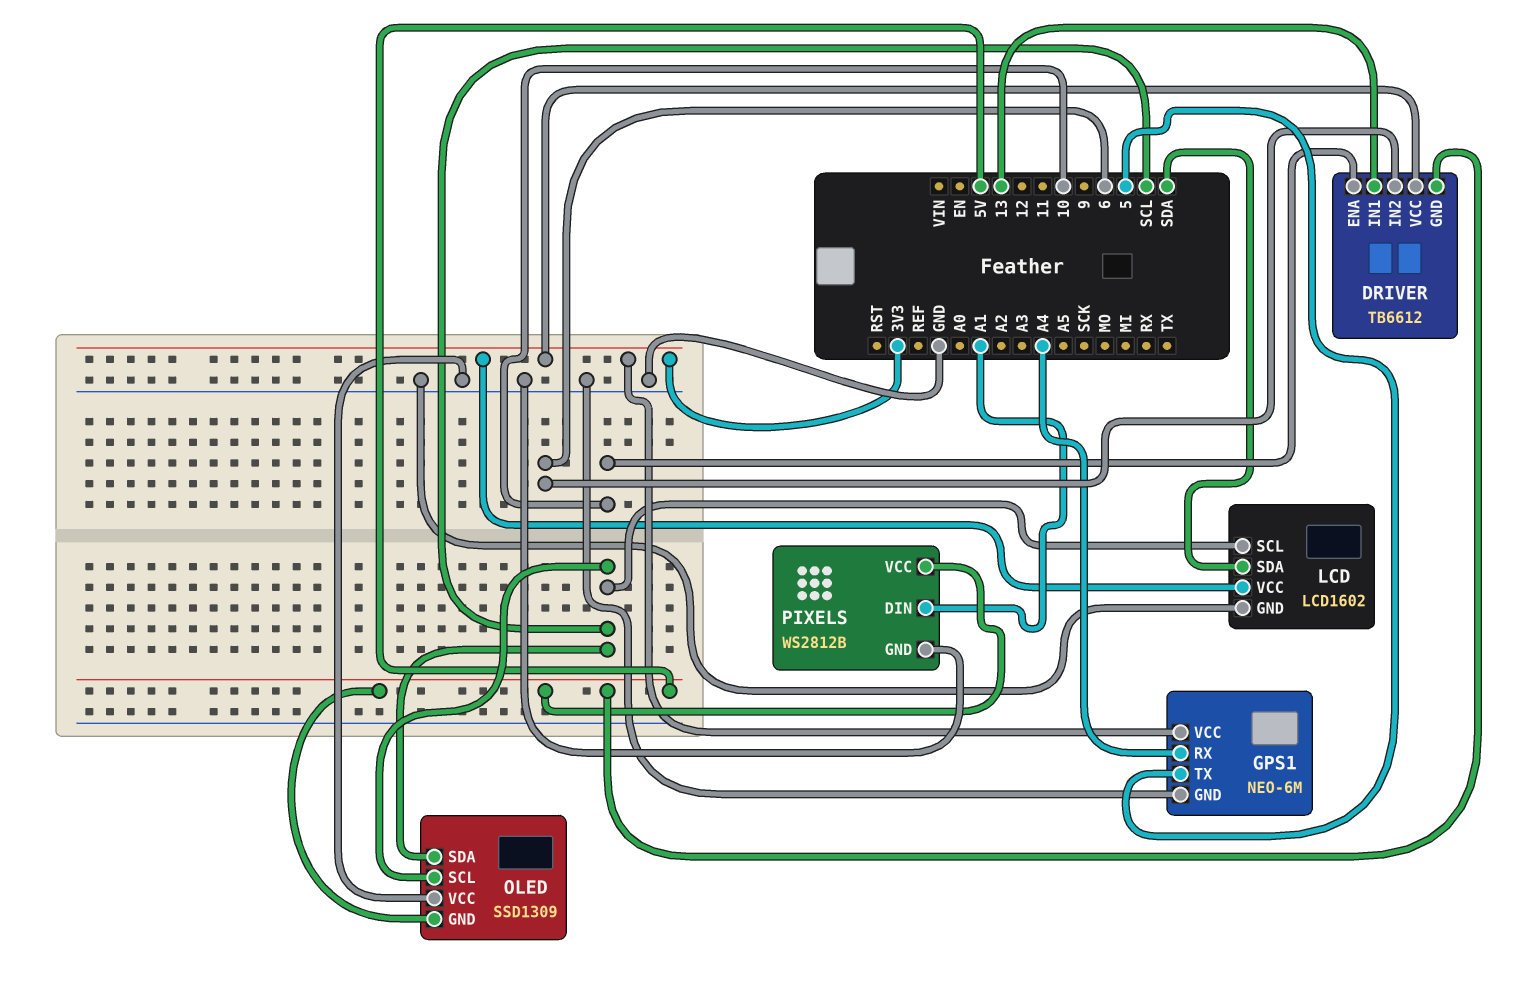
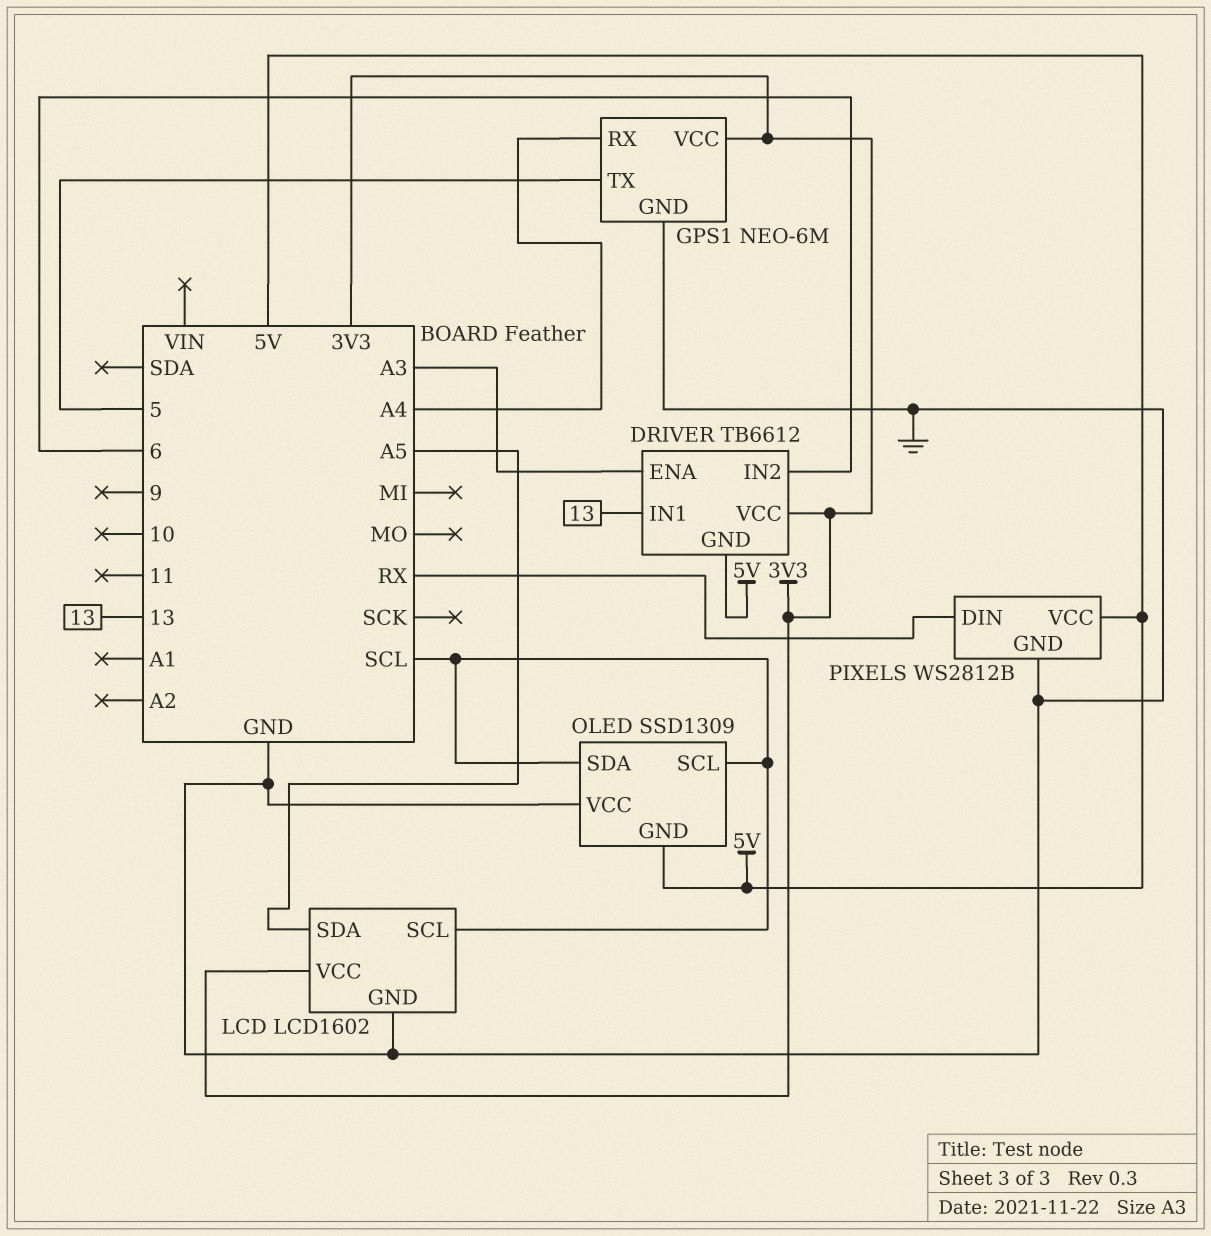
DRIVER pin ENA: 10 -> A3
LCD pin SDA: SDA -> A5
PIXELS pin DIN: A1 -> RX

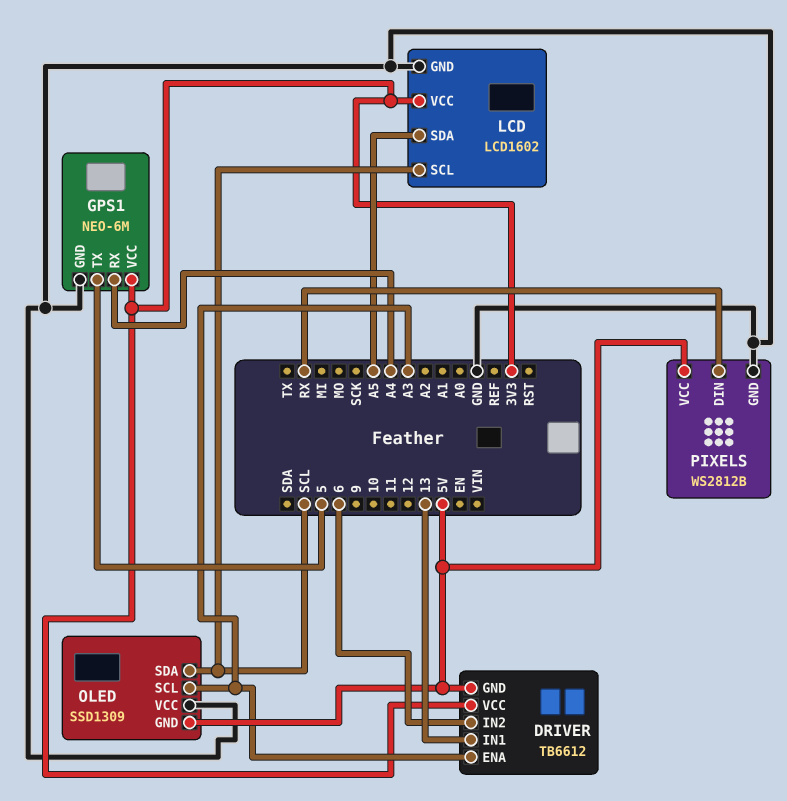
OLED pin SCL: SCL -> A3

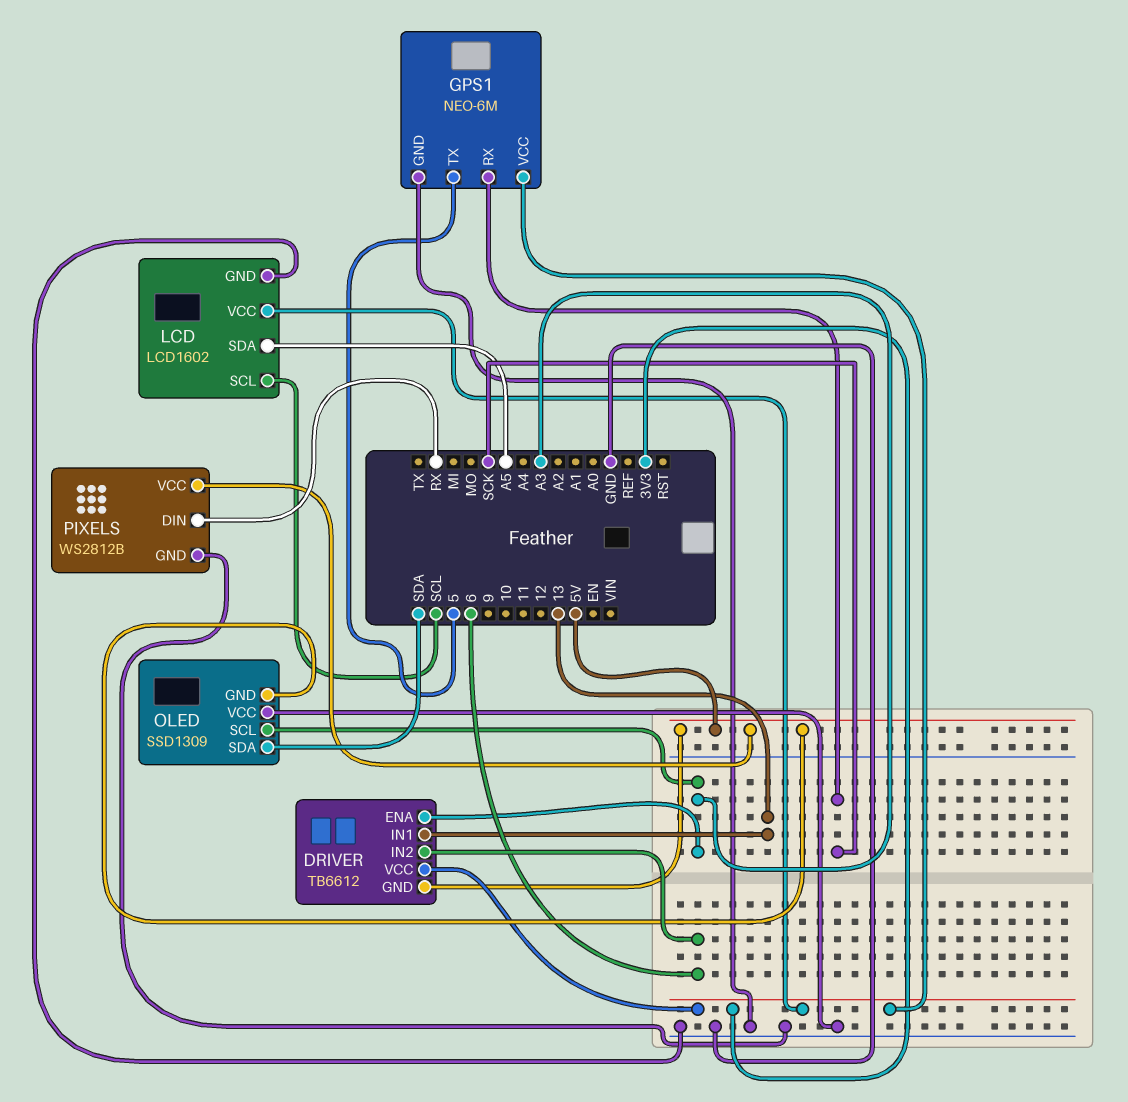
GPS1 pin RX: A4 -> SCK
OLED pin SDA: SCL -> SDA

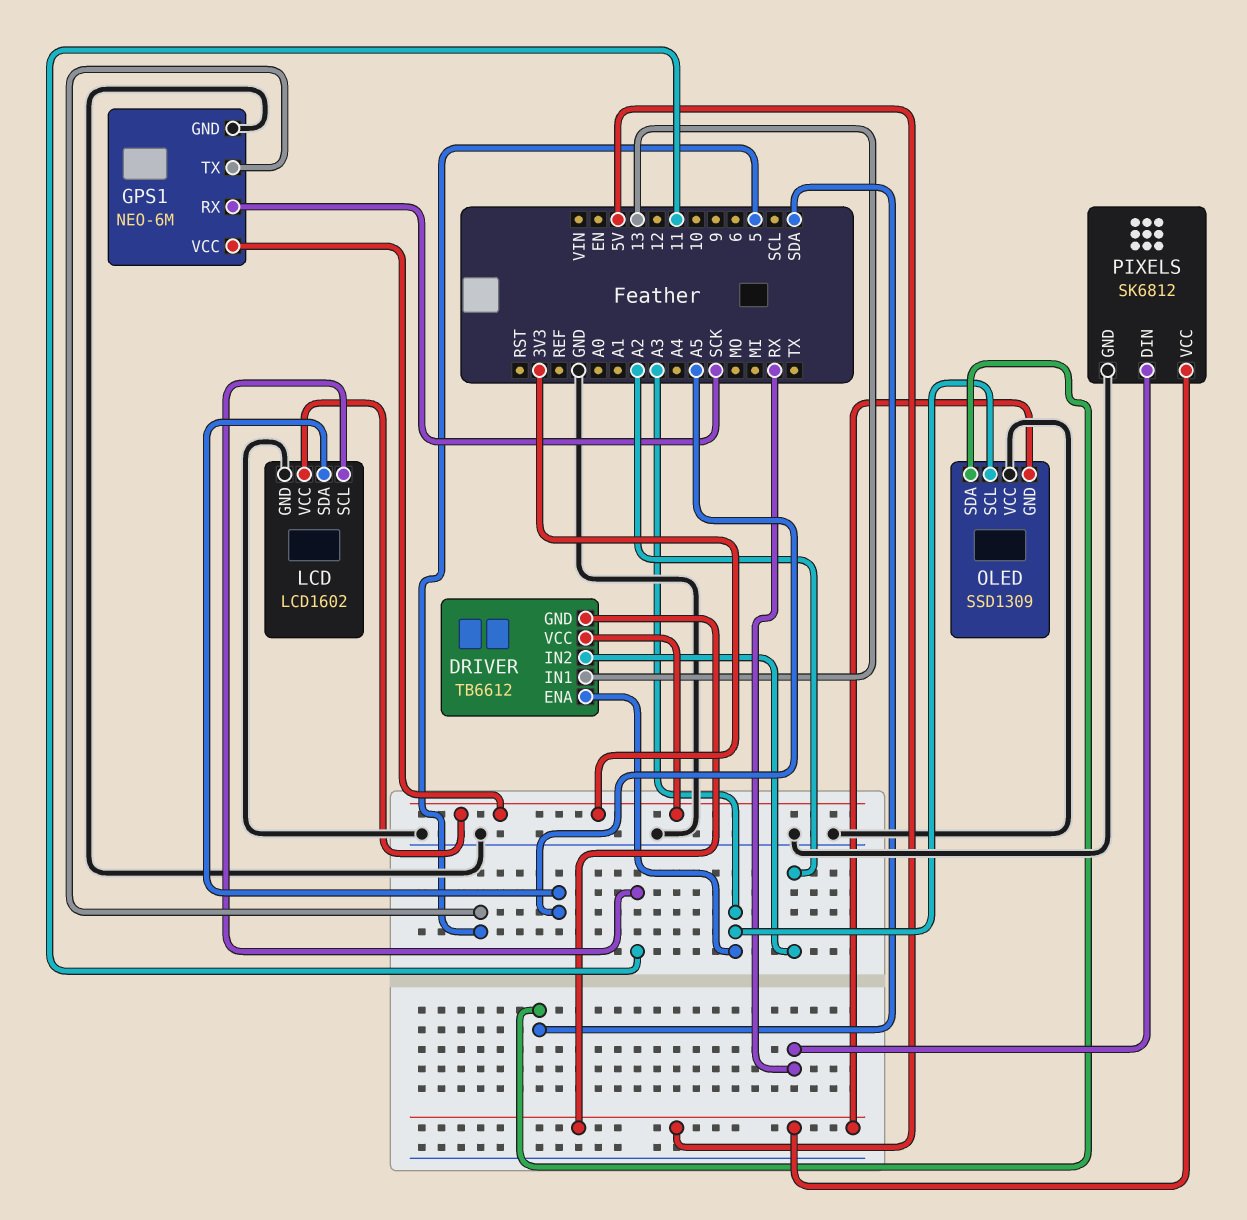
DRIVER pin IN2: 6 -> A2
LCD pin SCL: SCL -> 11
PIXELS: WS2812B -> SK6812

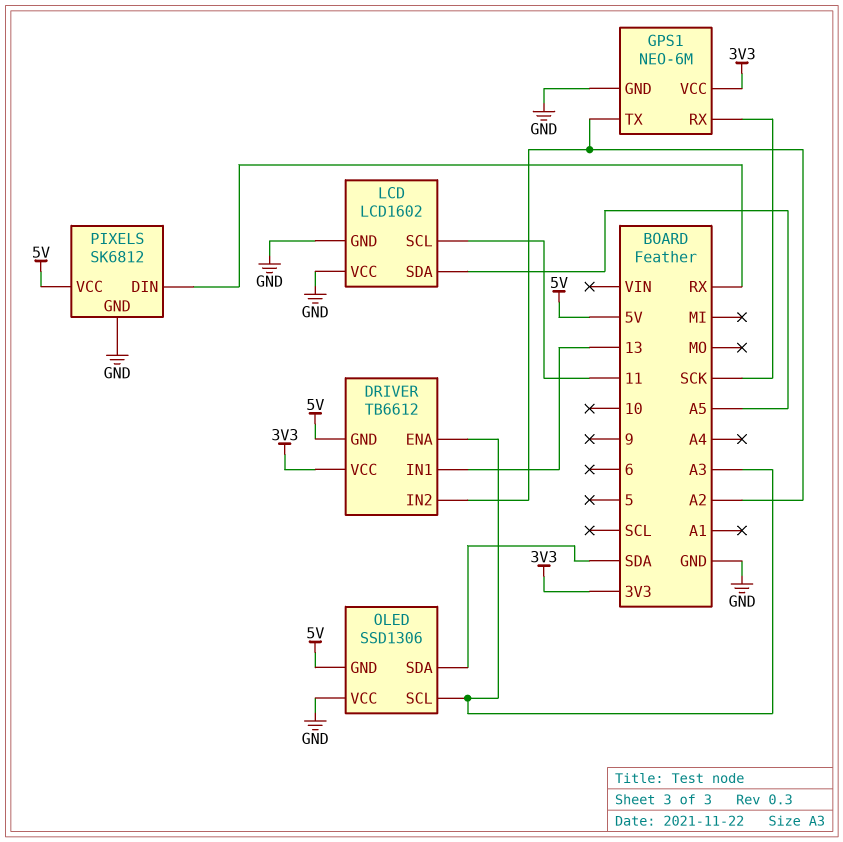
GPS1 pin TX: 5 -> A2
LCD pin VCC: 3V3 -> GND
OLED: SSD1309 -> SSD1306

